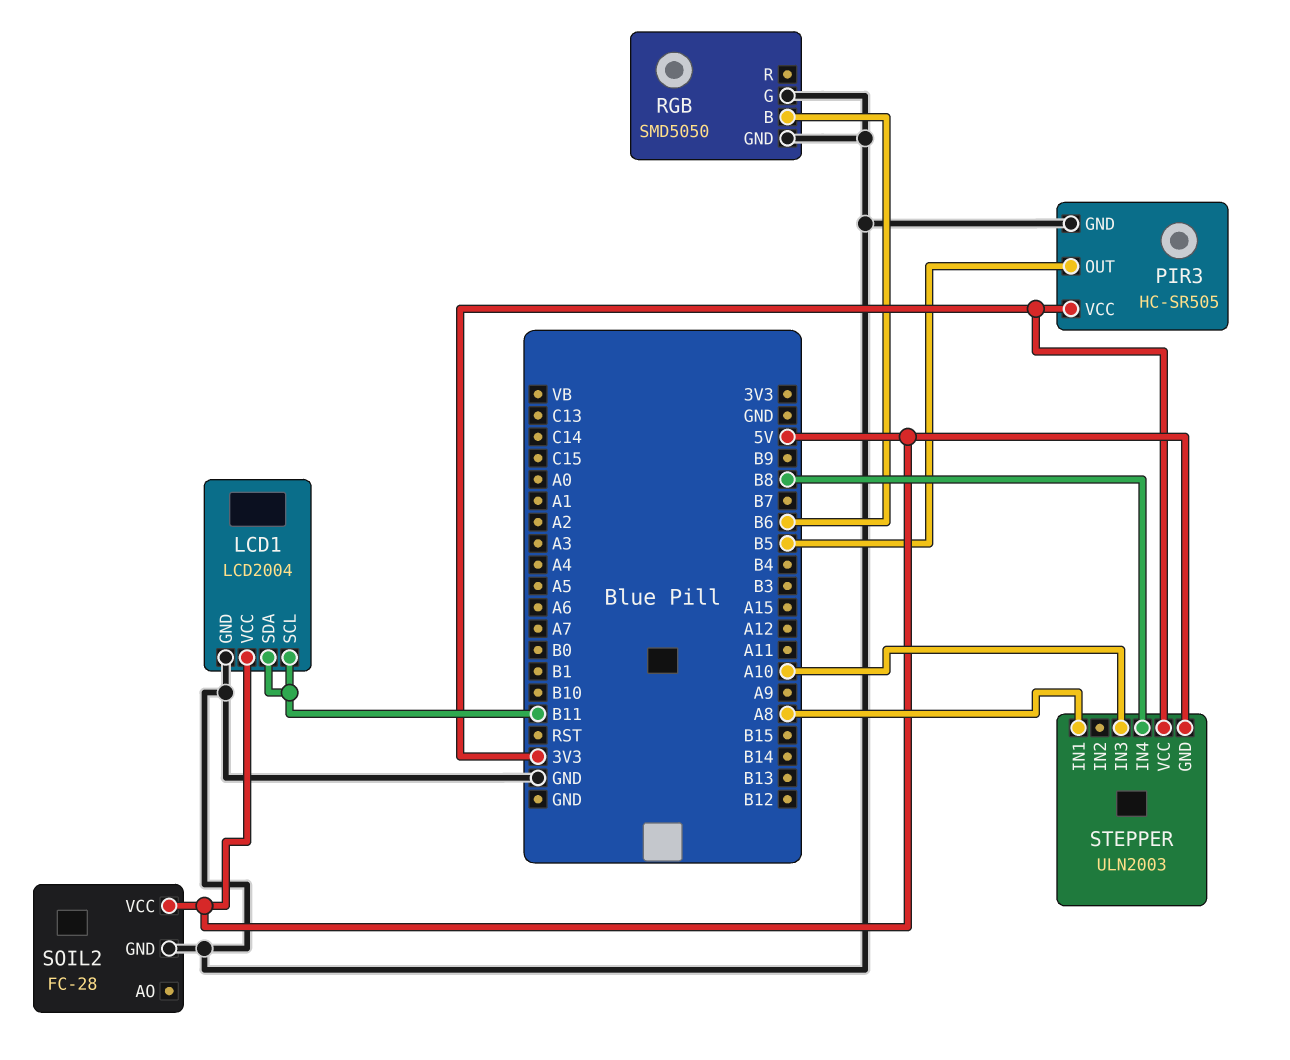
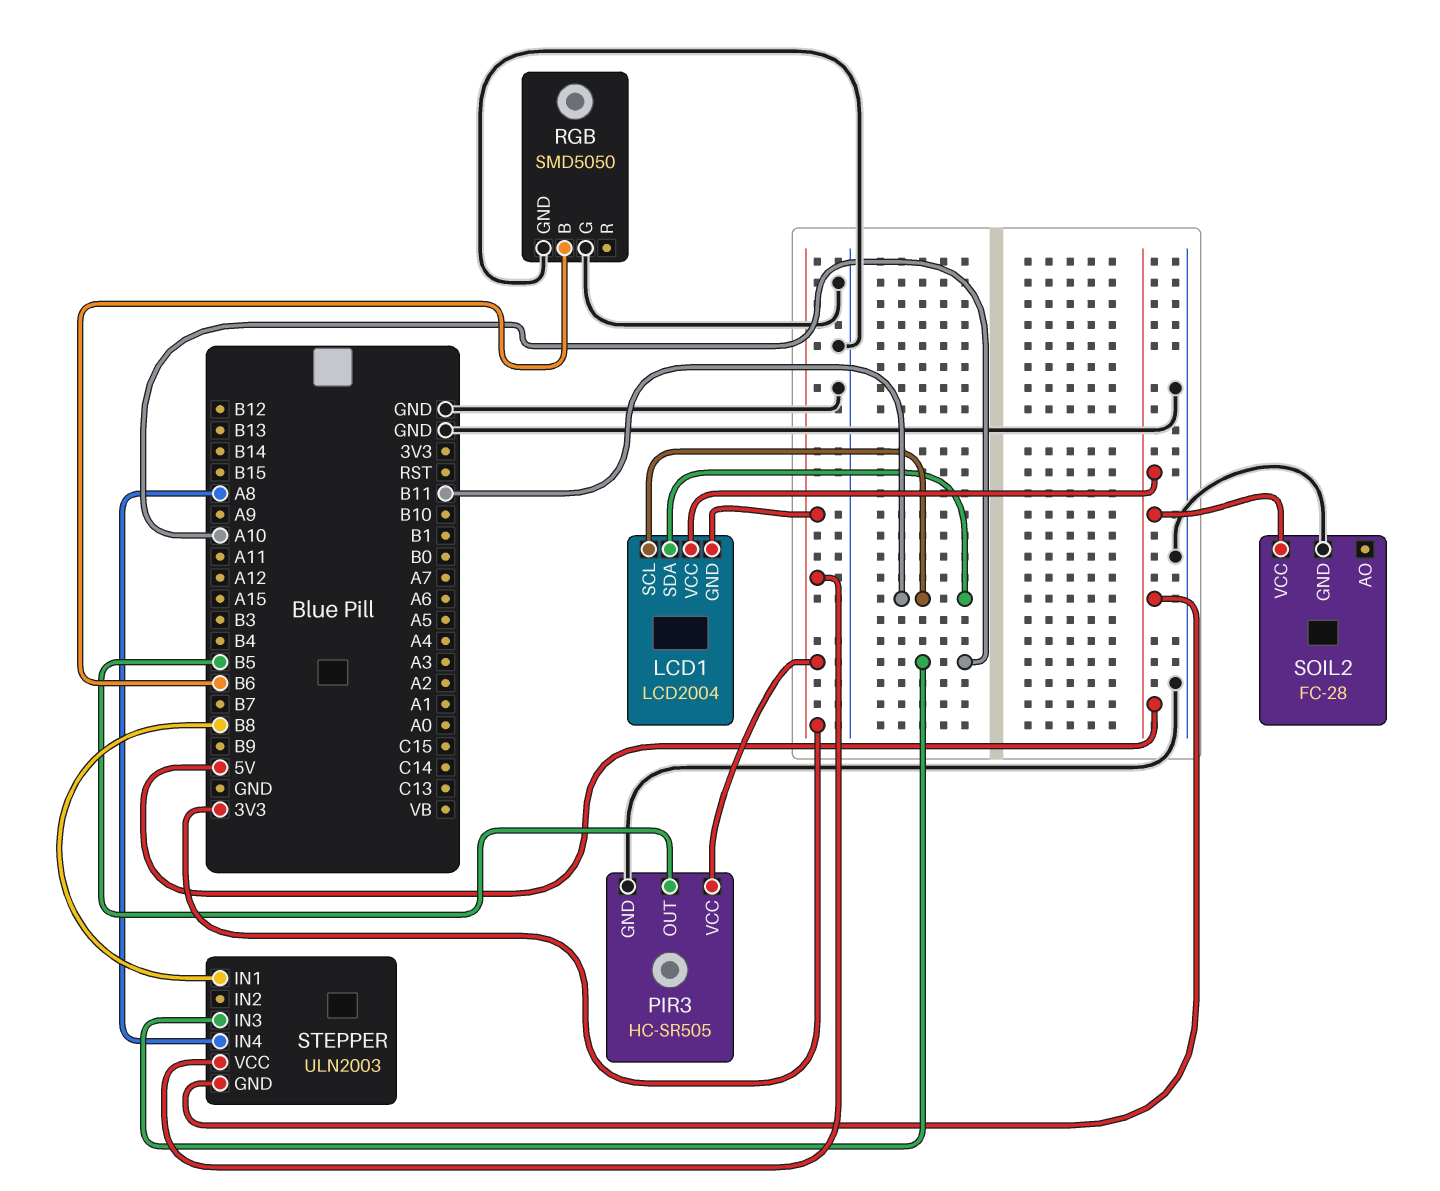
LCD1 pin GND: GND -> 3V3
STEPPER pin IN1: A8 -> B8
STEPPER pin IN4: B8 -> A8

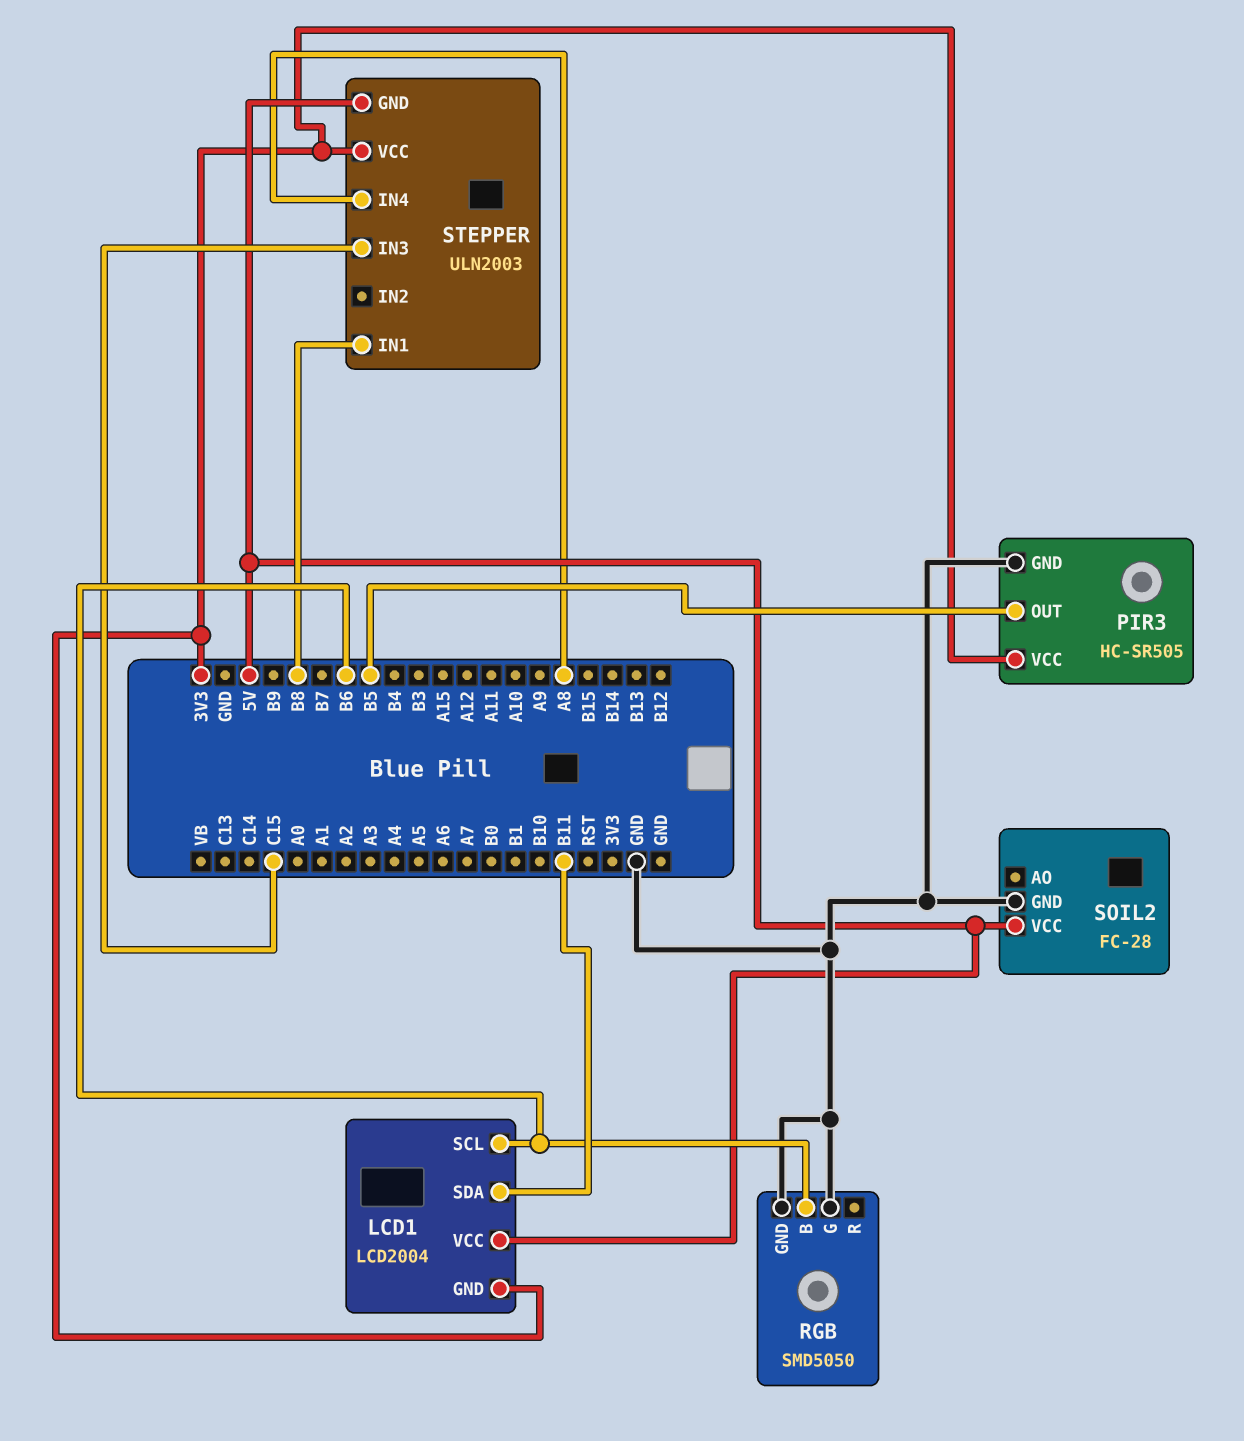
LCD1 pin SCL: B11 -> B6
STEPPER pin IN3: A10 -> C15

